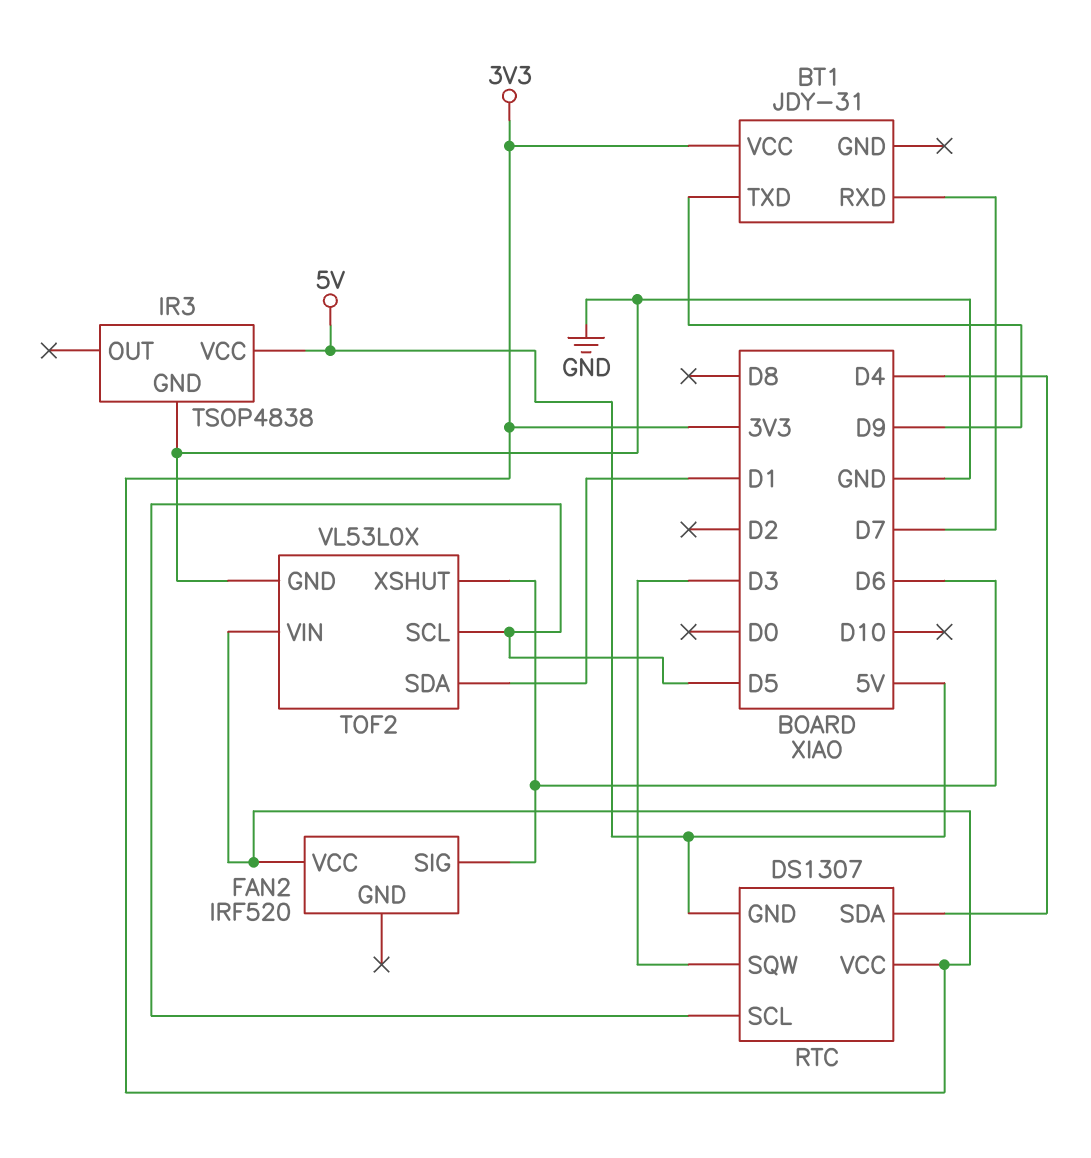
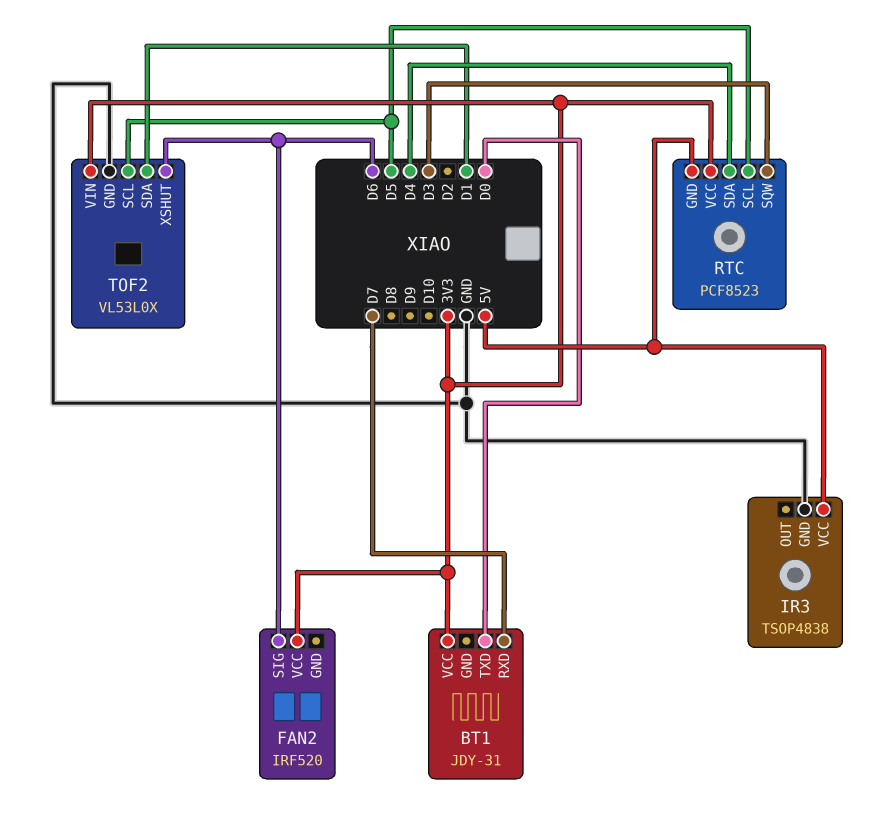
BT1 pin TXD: D9 -> D0
RTC: DS1307 -> PCF8523

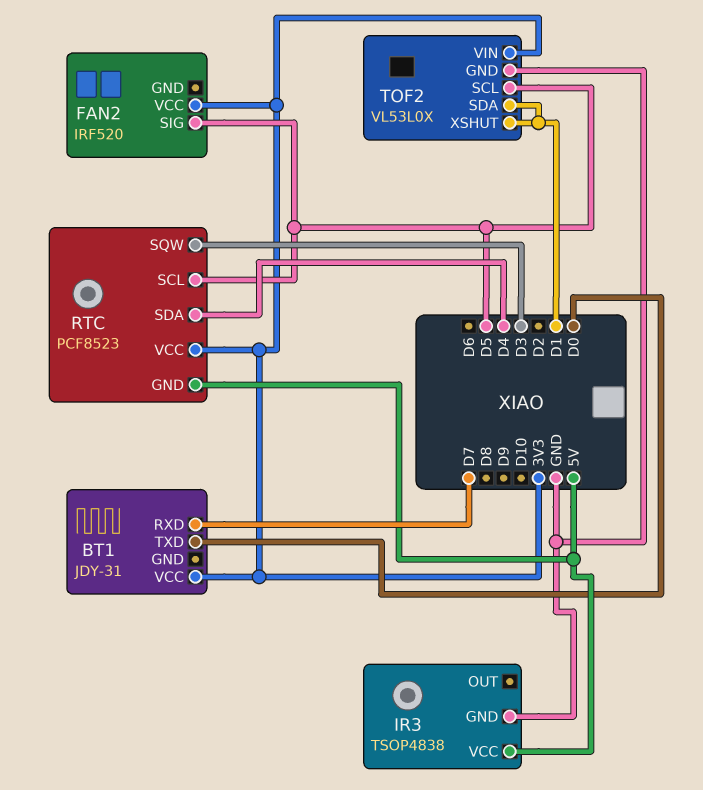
FAN2 pin SIG: D6 -> D5
TOF2 pin XSHUT: D6 -> D1

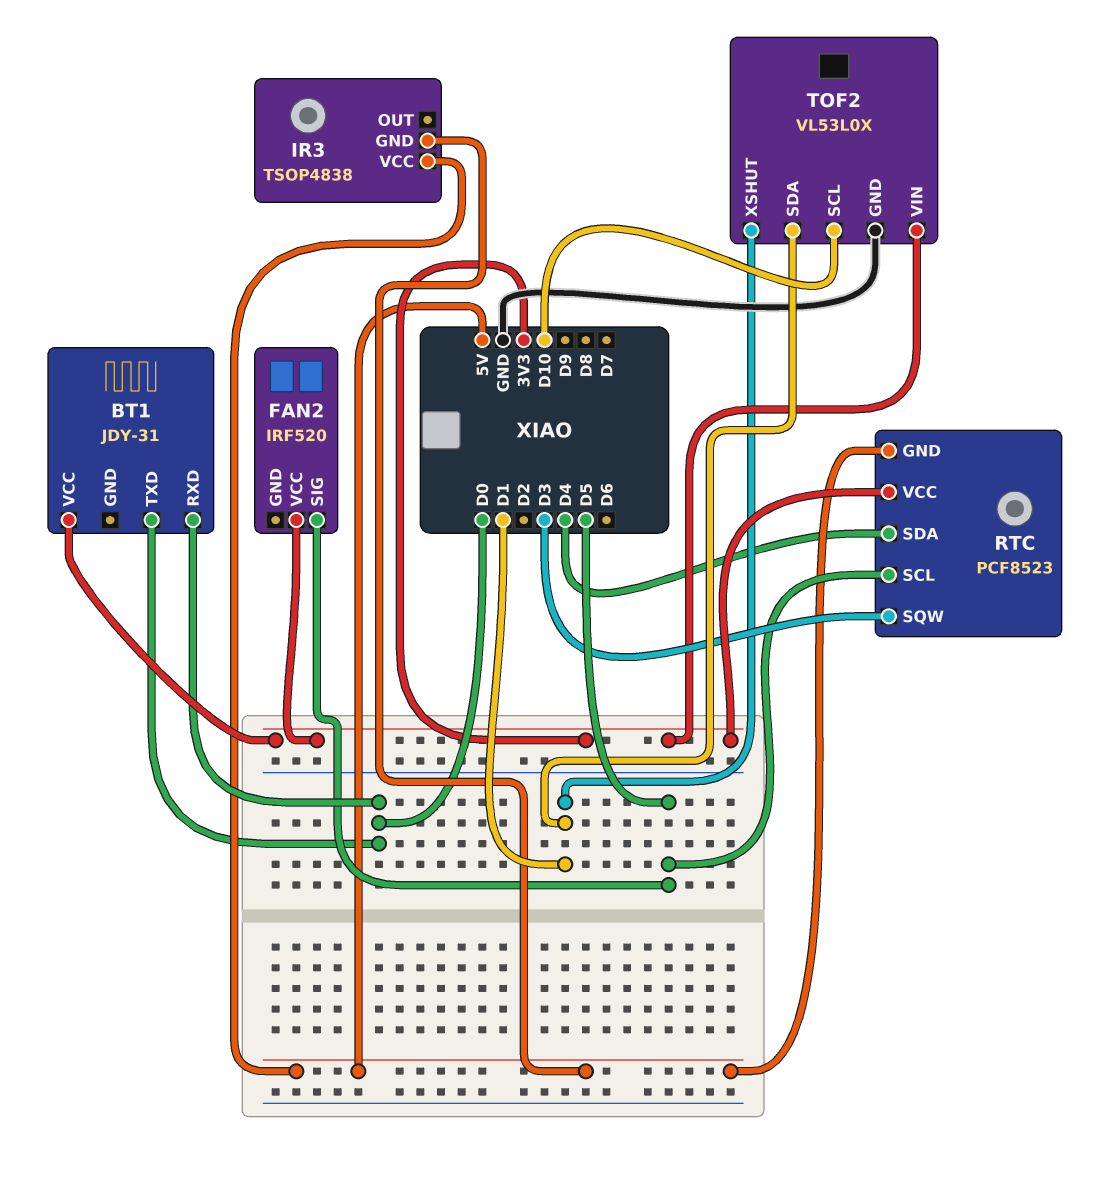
BT1 pin RXD: D7 -> D0
IR3 pin GND: GND -> 5V
TOF2 pin SCL: D5 -> D10

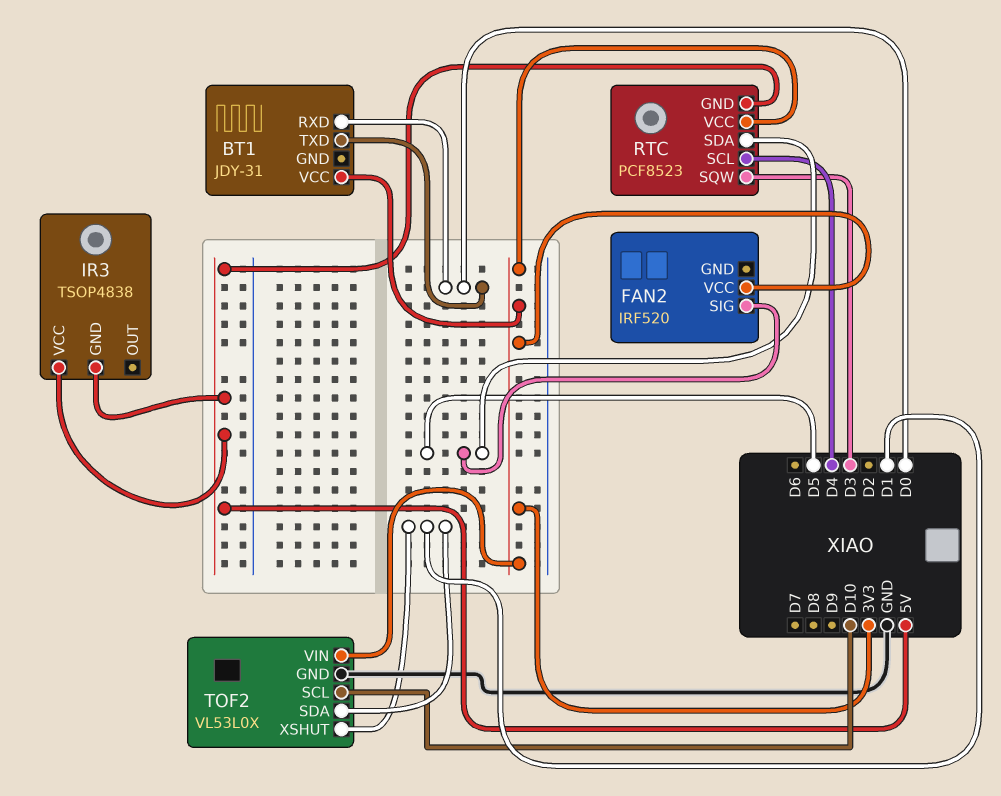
RTC pin SCL: D5 -> D4
RTC pin SDA: D4 -> D5

